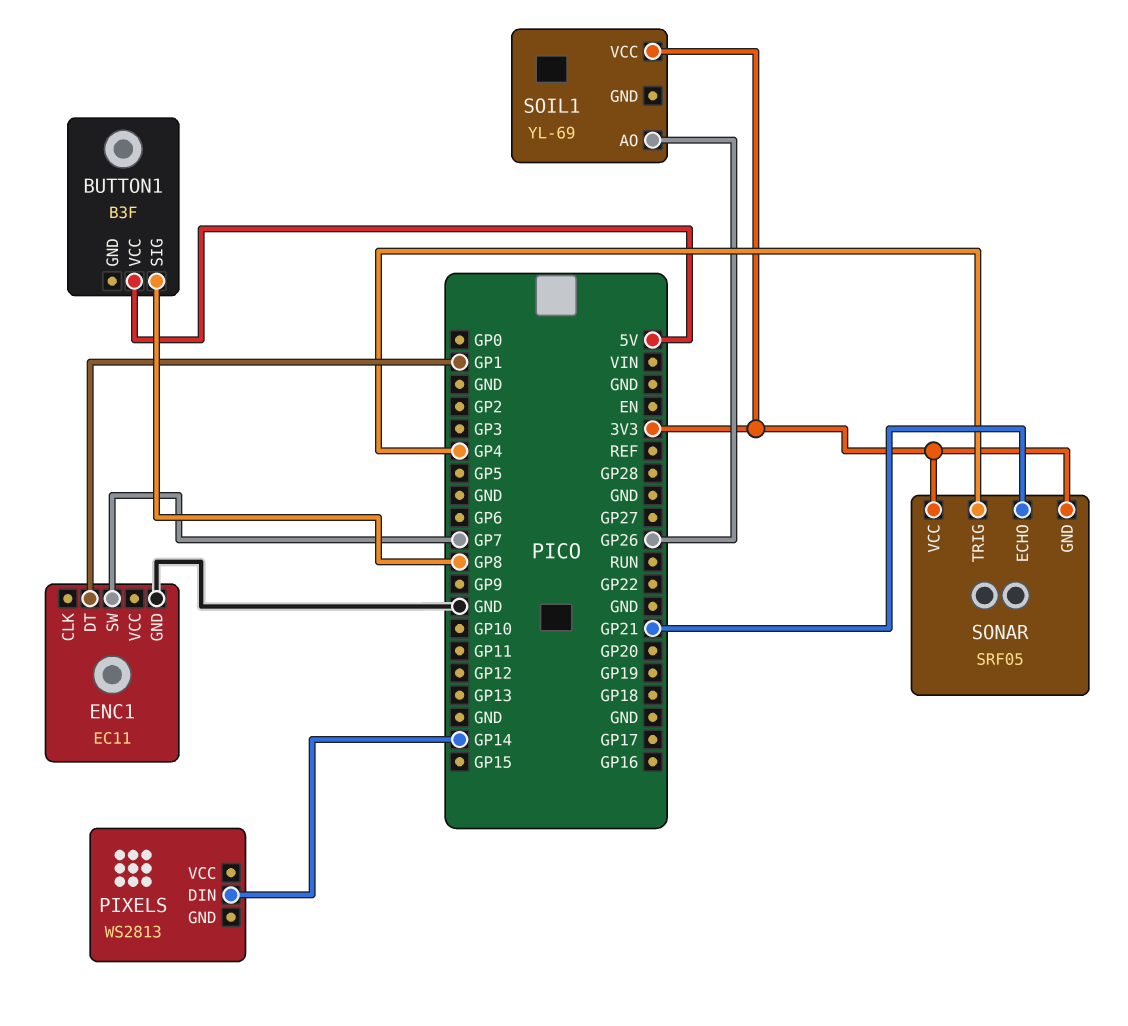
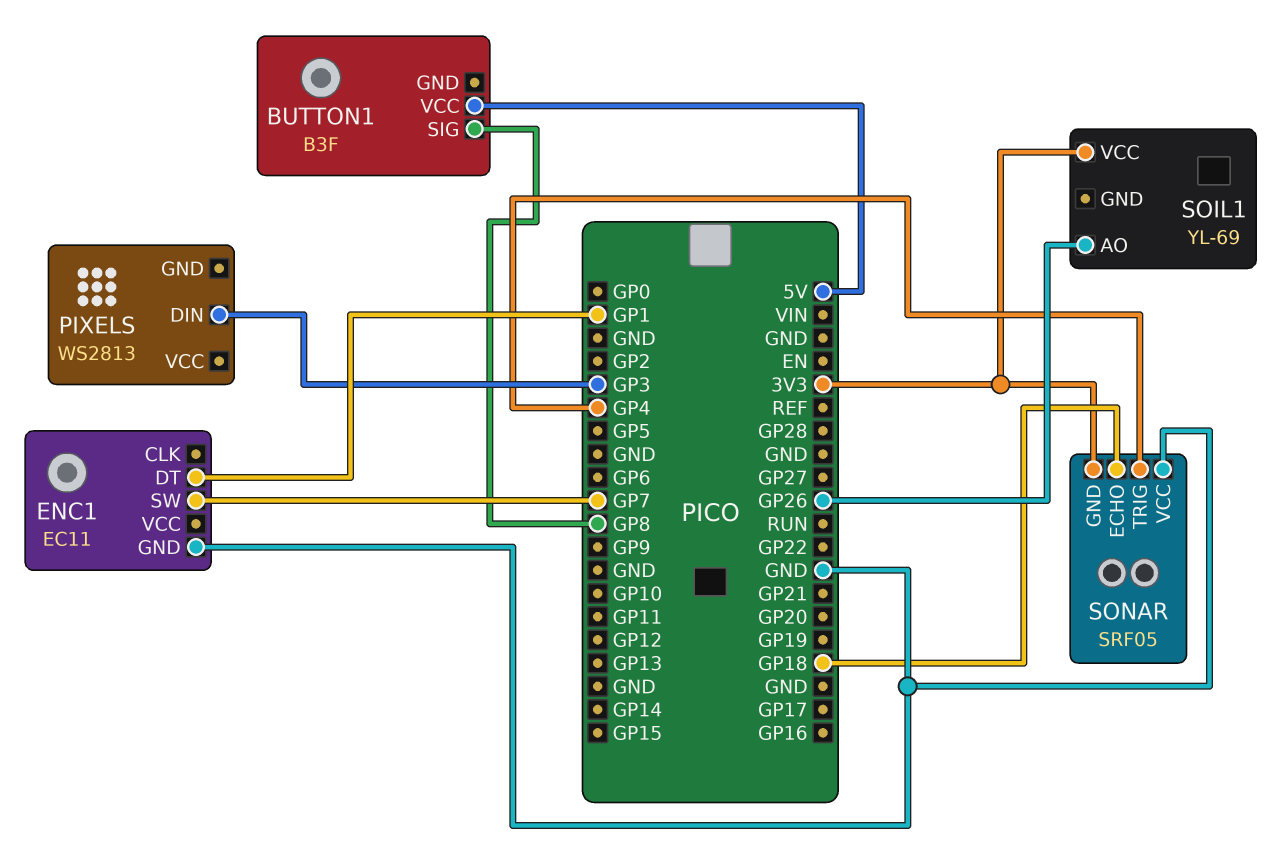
PIXELS pin DIN: GP14 -> GP3
SONAR pin ECHO: GP21 -> GP18
SONAR pin VCC: 3V3 -> GND

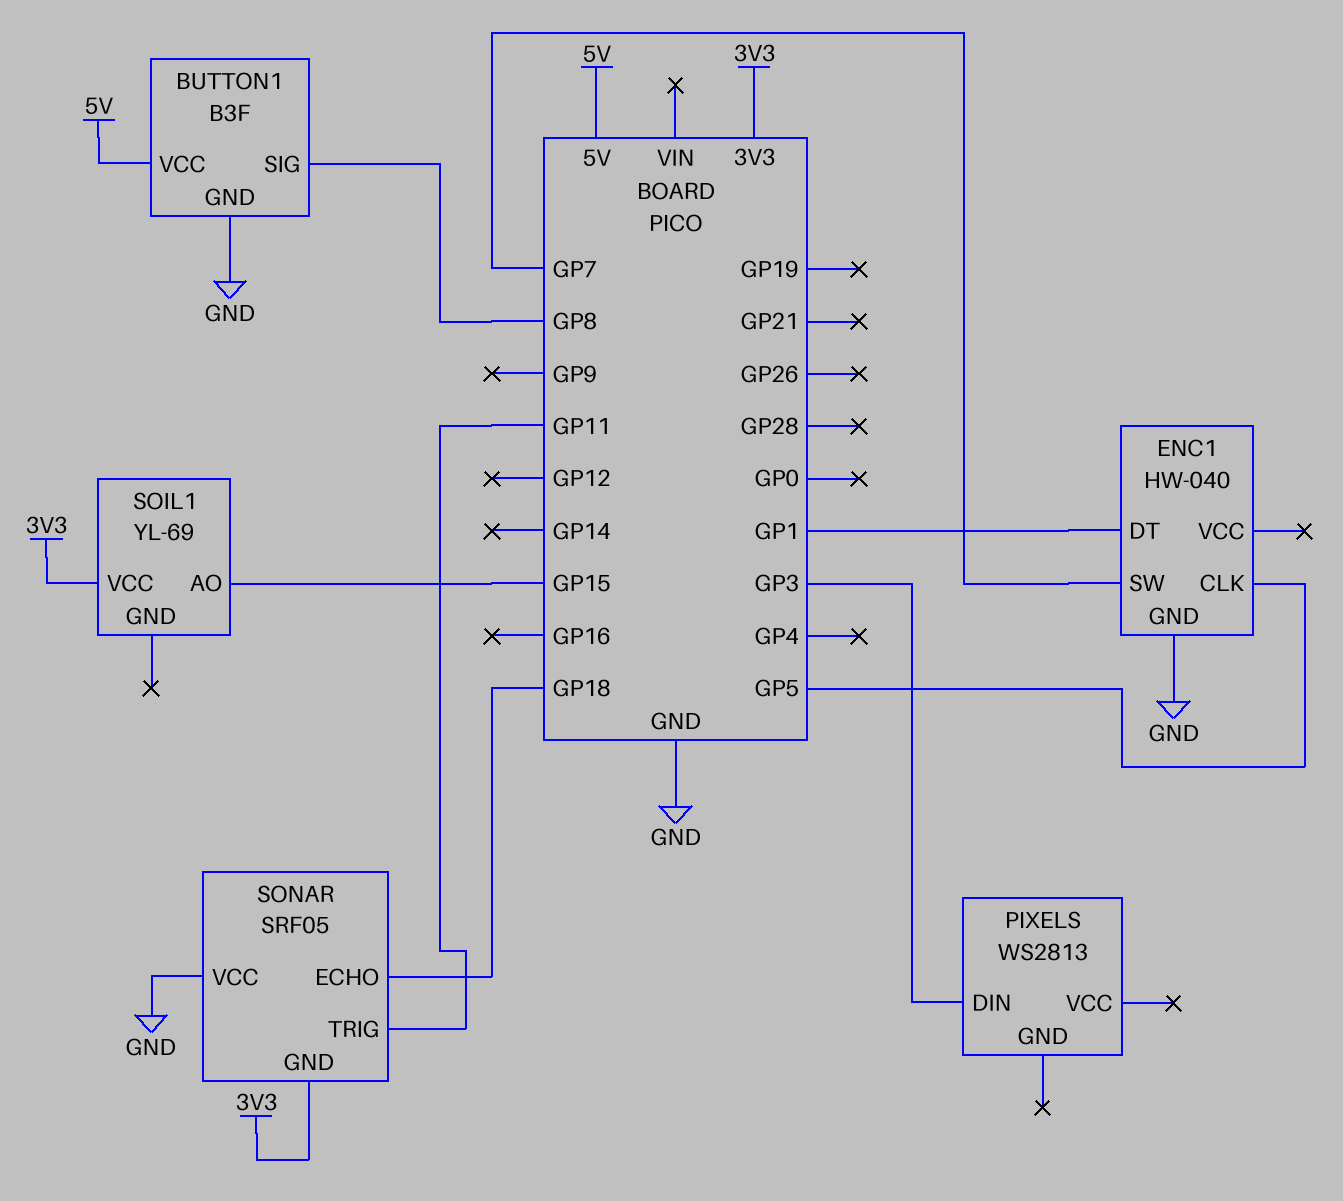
BUTTON1 pin GND: none -> GND
ENC1: EC11 -> HW-040
ENC1 pin CLK: none -> GP5
SOIL1 pin AO: GP26 -> GP15
SONAR pin TRIG: GP4 -> GP11

